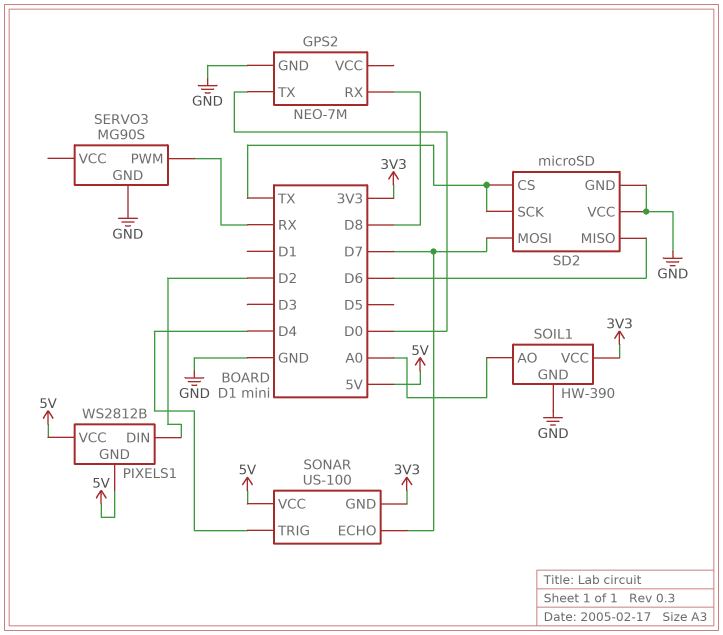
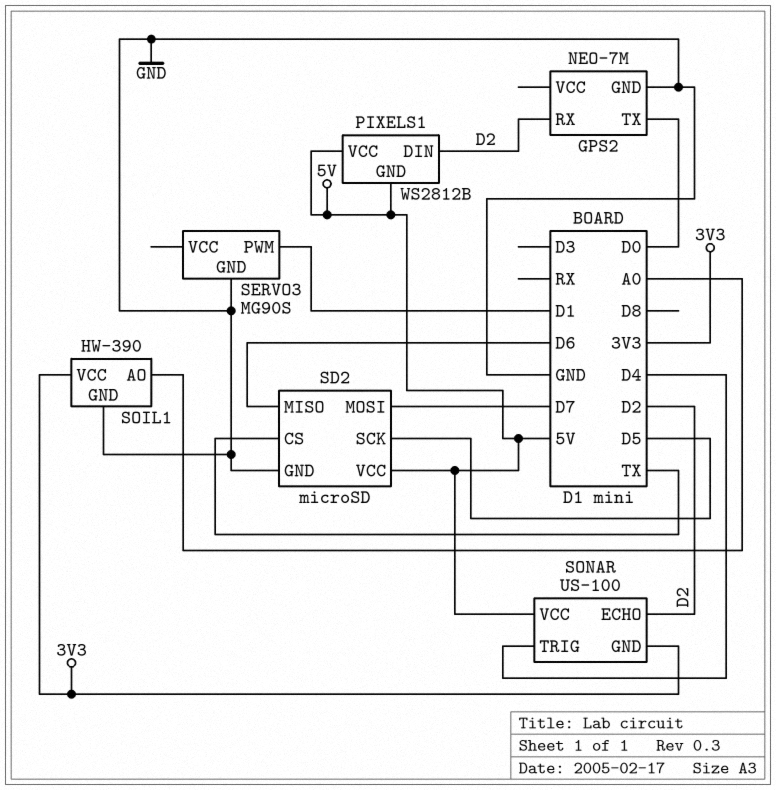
GPS2 pin RX: D8 -> D2
SD2 pin SCK: TX -> D5
SD2 pin VCC: GND -> 5V
SERVO3 pin PWM: RX -> D1
SONAR pin ECHO: D7 -> D2

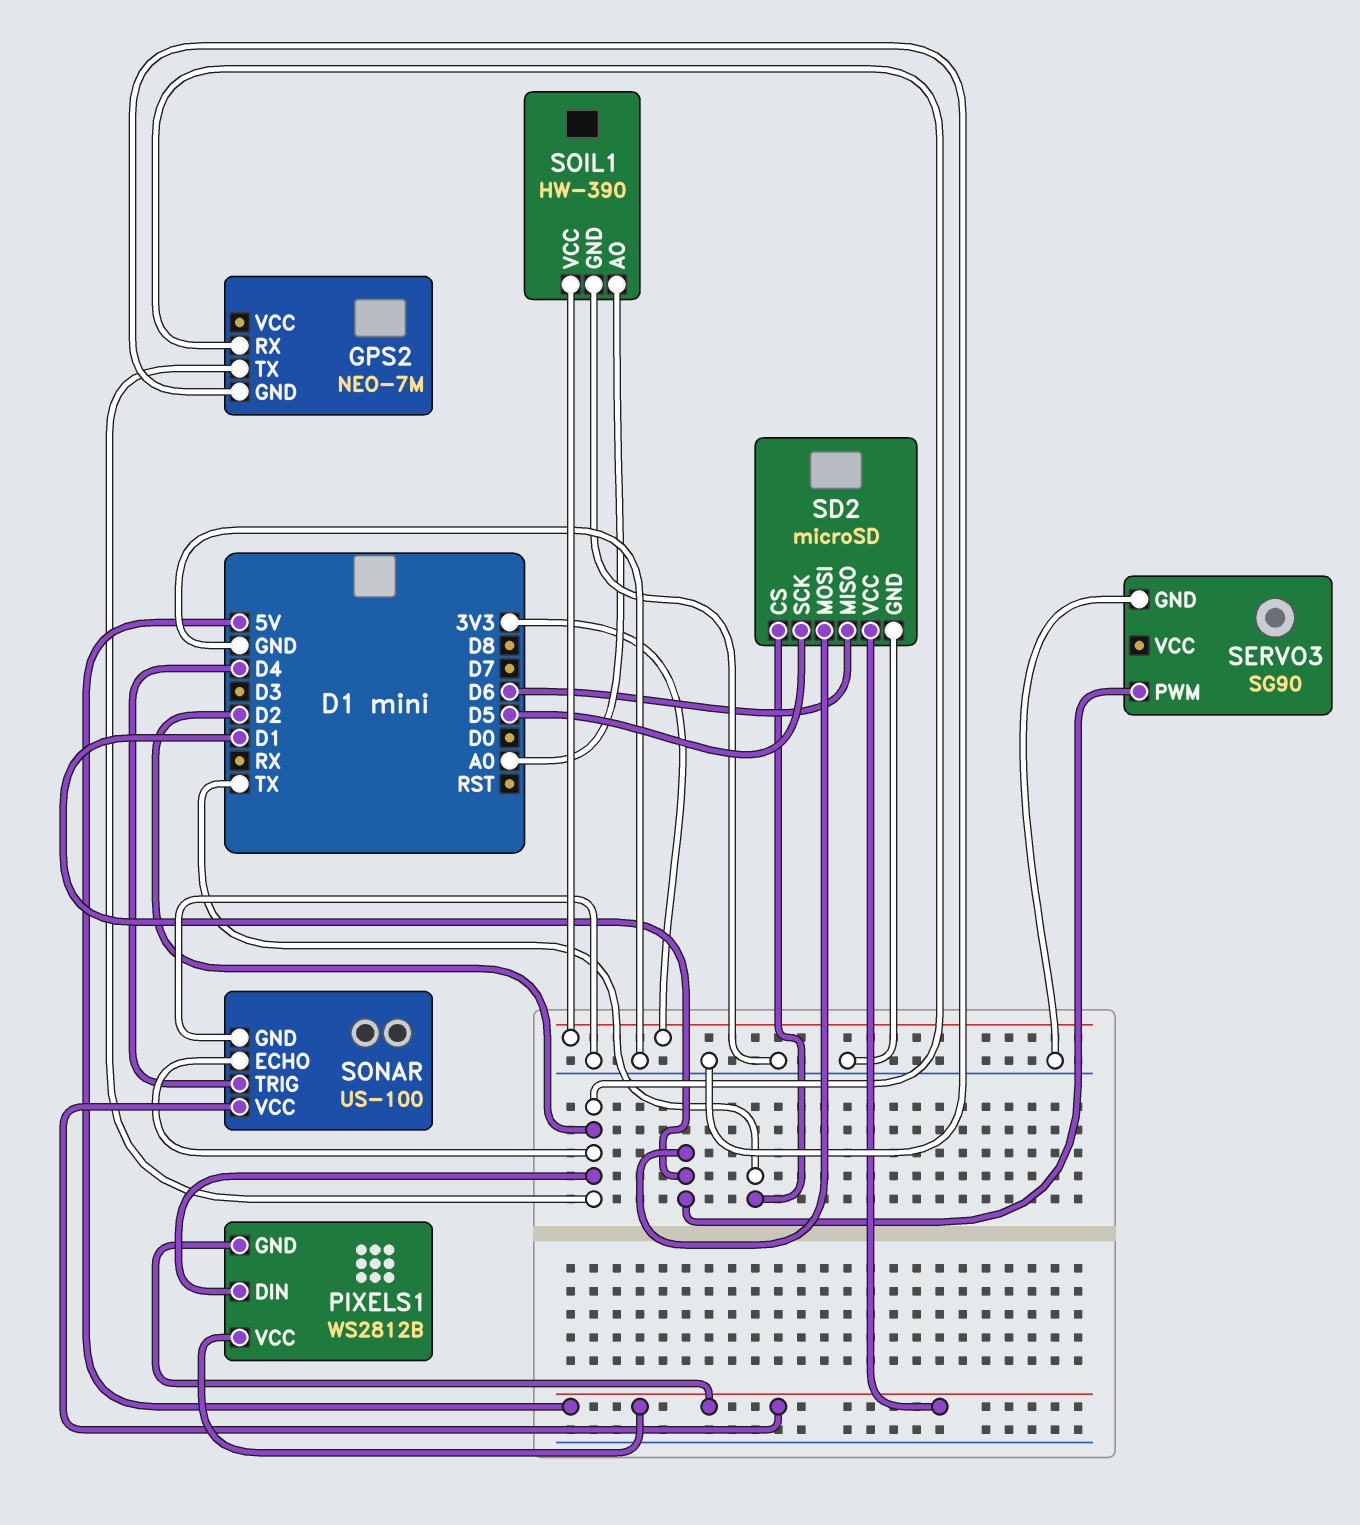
GPS2 pin TX: D0 -> D2
SD2 pin MOSI: D7 -> D1
SERVO3: MG90S -> SG90
SONAR pin GND: 3V3 -> GND

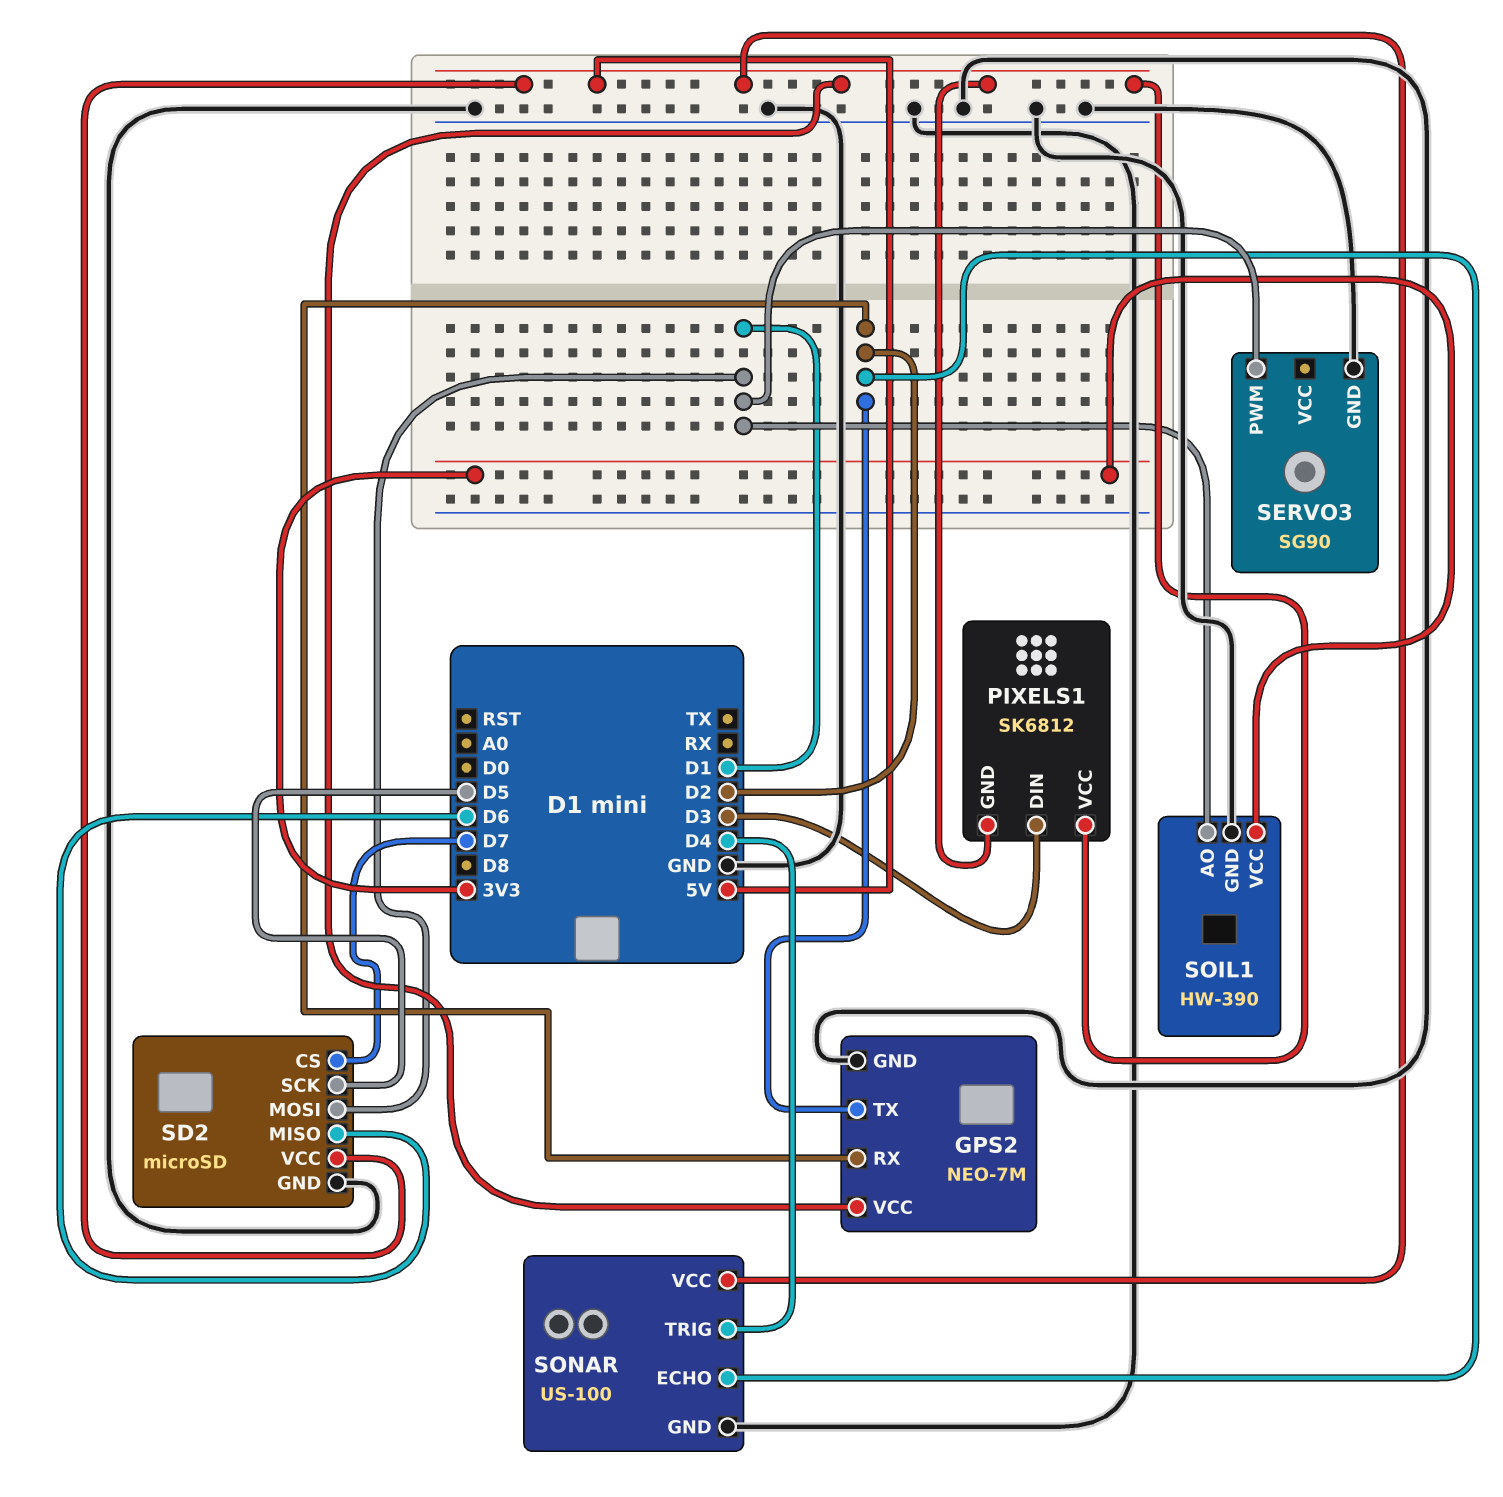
GPS2 pin VCC: none -> 5V
PIXELS1: WS2812B -> SK6812
PIXELS1 pin DIN: D2 -> D3
SD2 pin CS: TX -> D7
SOIL1 pin AO: A0 -> D1

